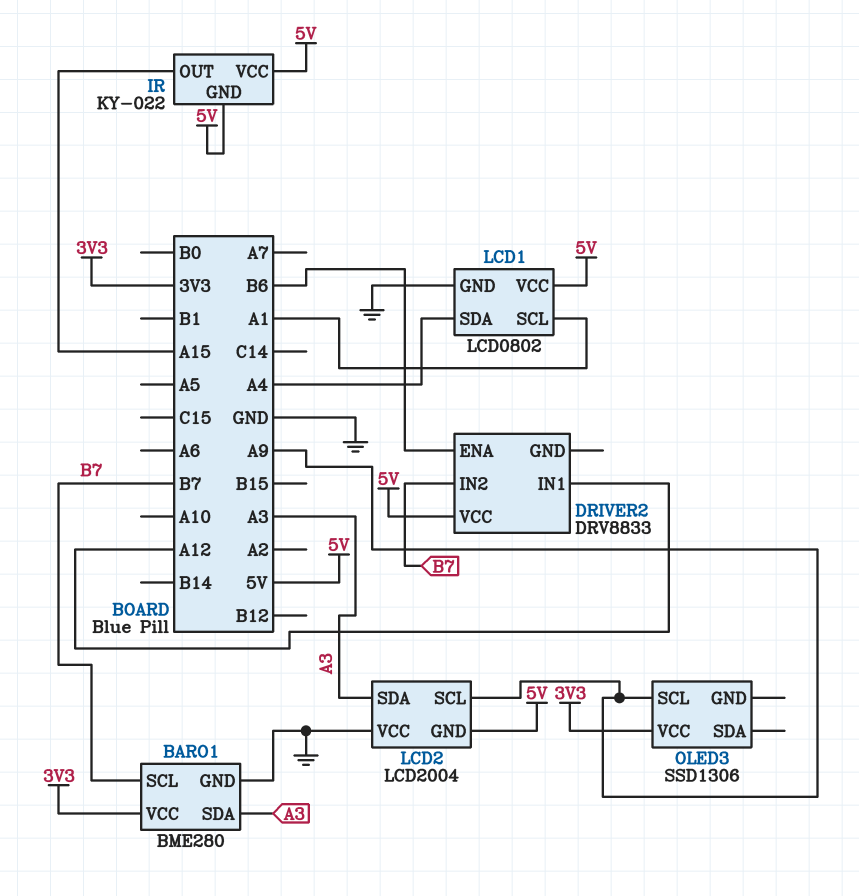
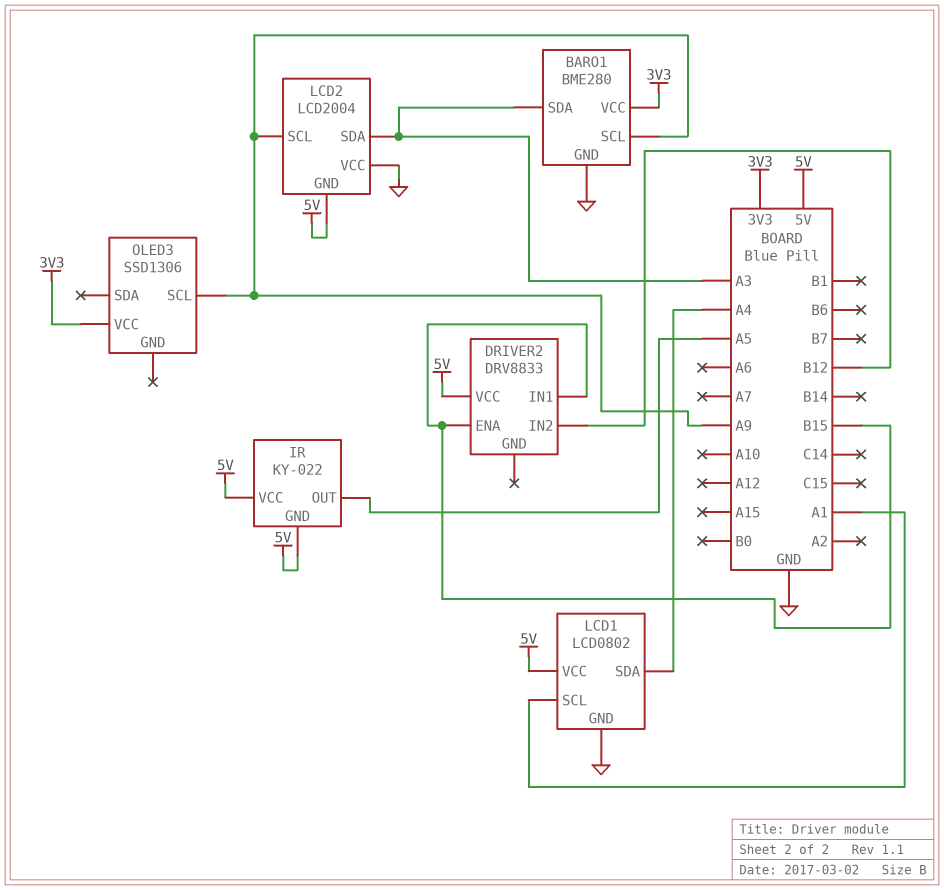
BARO1 pin SCL: B7 -> A9
DRIVER2 pin ENA: B6 -> B15
DRIVER2 pin IN1: A12 -> B15
DRIVER2 pin IN2: B7 -> B12
IR pin OUT: A15 -> A5

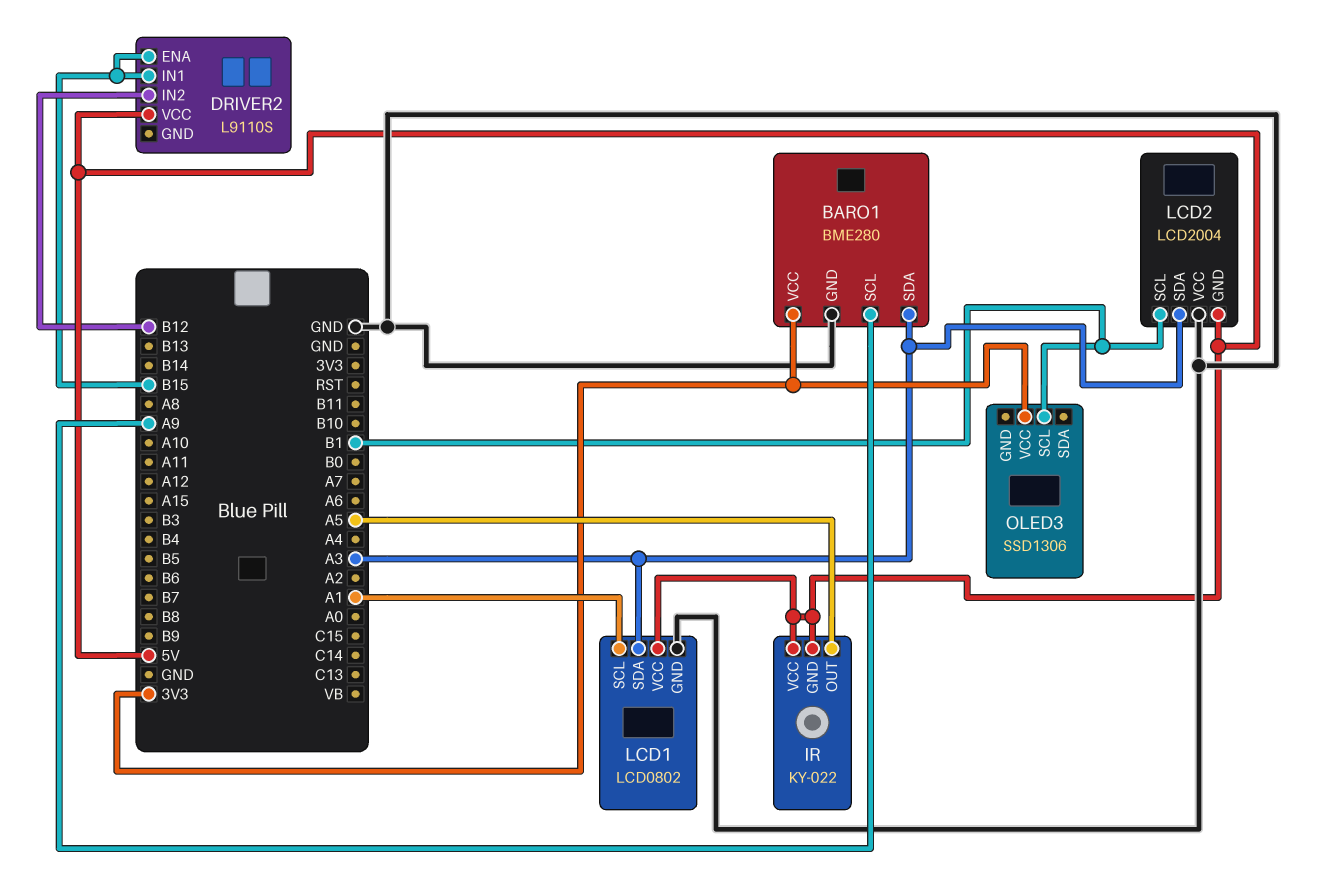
DRIVER2: DRV8833 -> L9110S
LCD1 pin SDA: A4 -> A3
LCD2 pin SCL: A9 -> B1
OLED3 pin SCL: A9 -> B1

